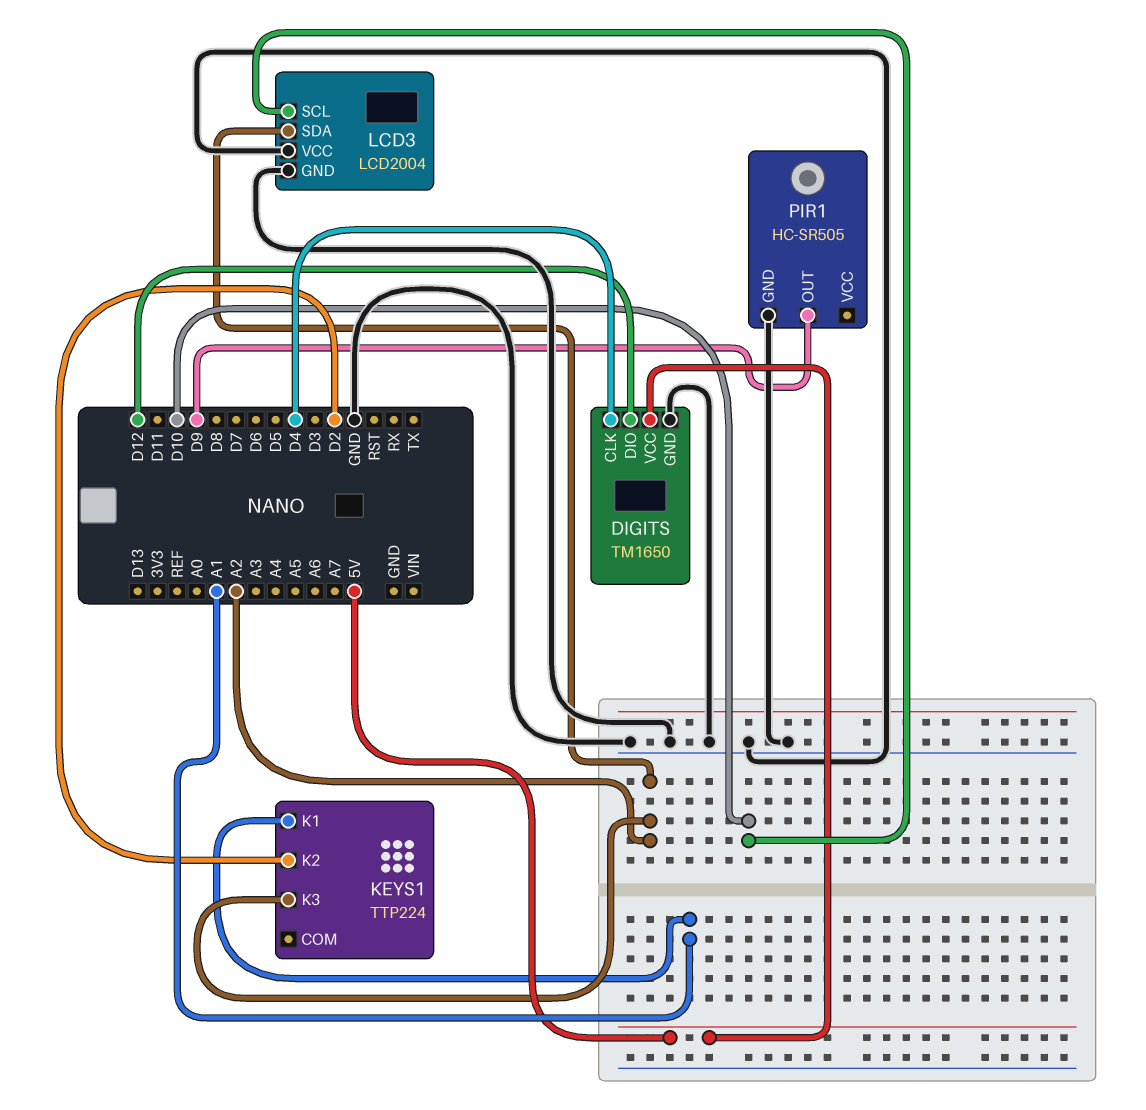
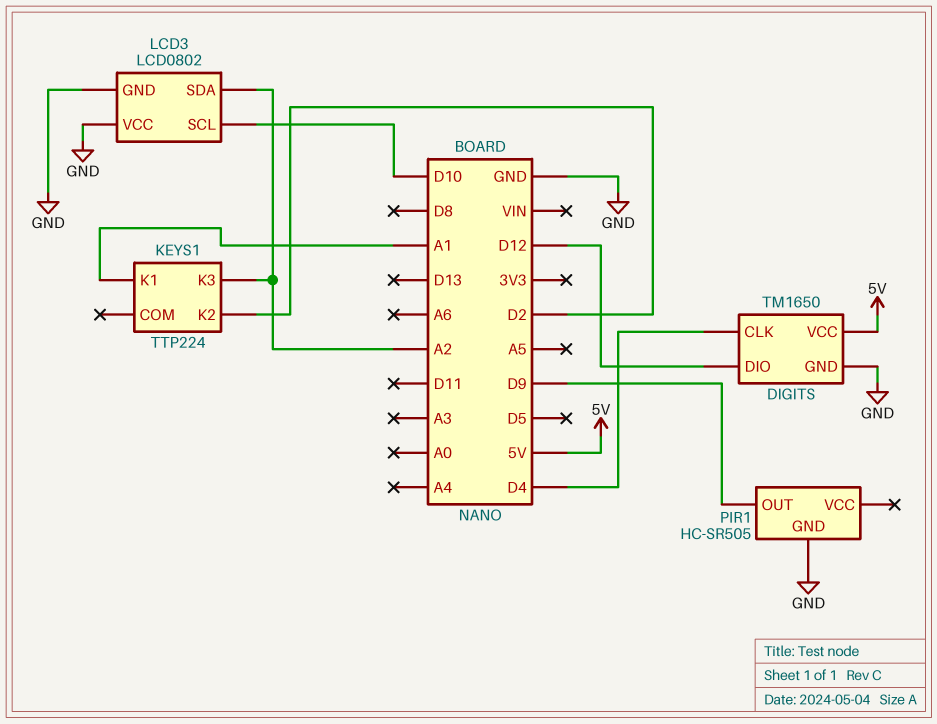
LCD3: LCD2004 -> LCD0802

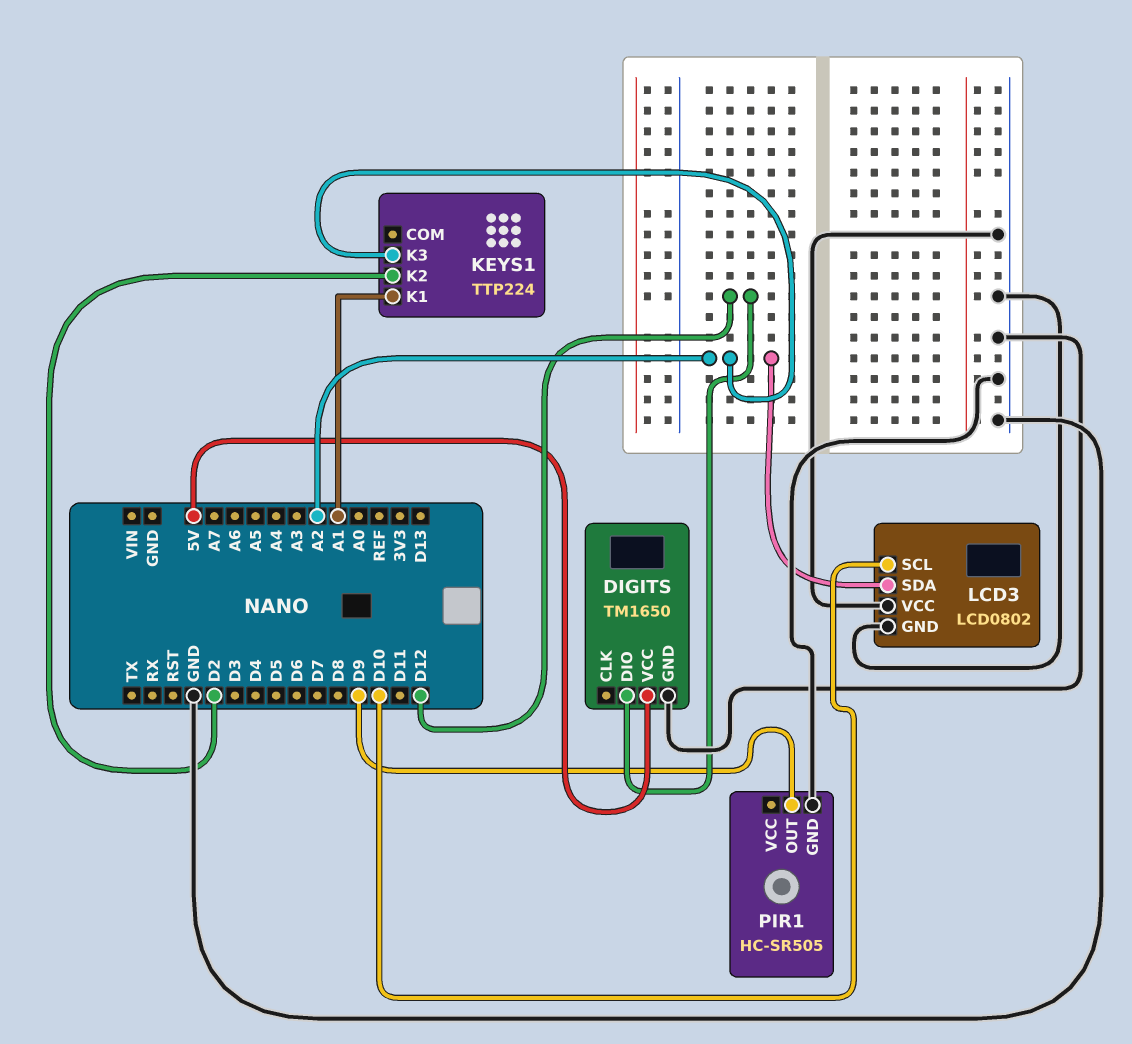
DIGITS pin CLK: D4 -> none

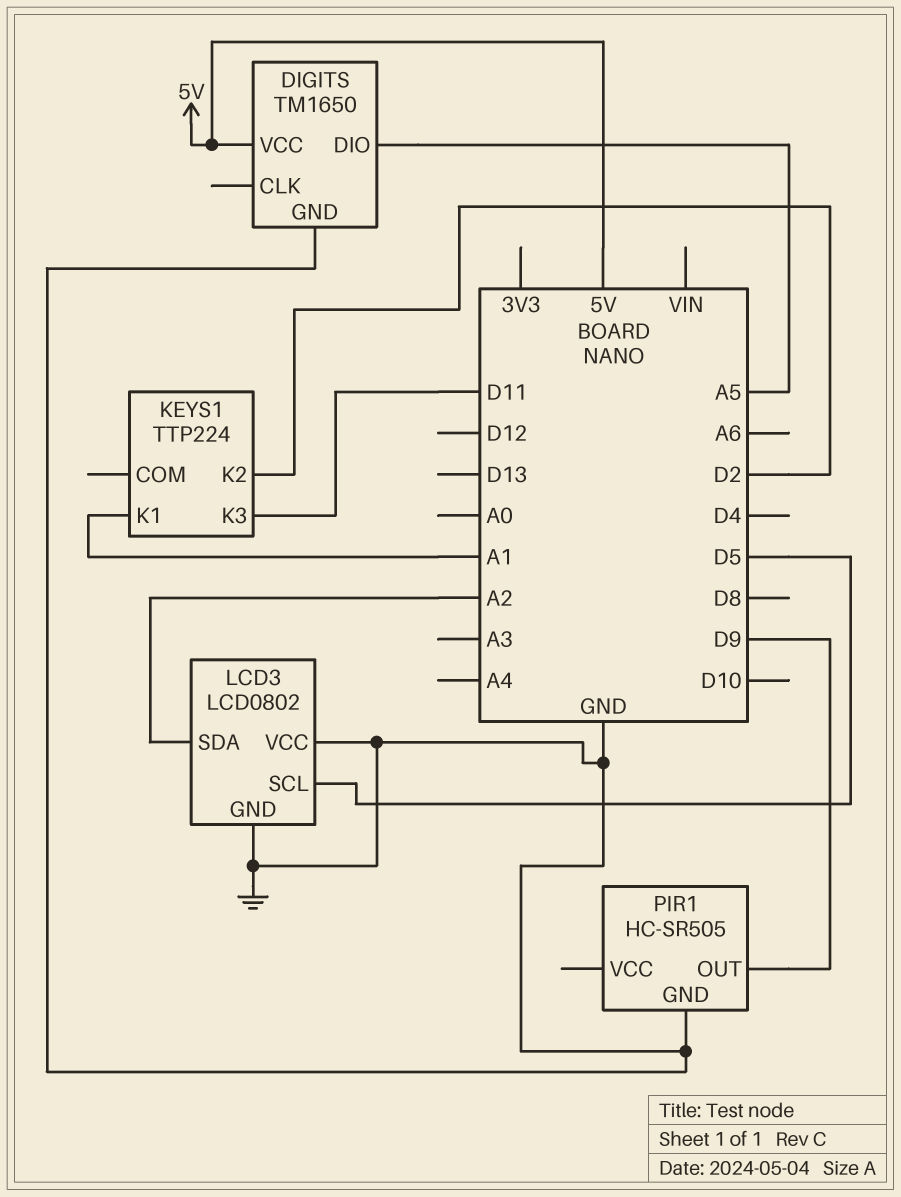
DIGITS pin DIO: D12 -> A5
KEYS1 pin K3: A2 -> D11
LCD3 pin SCL: D10 -> D5

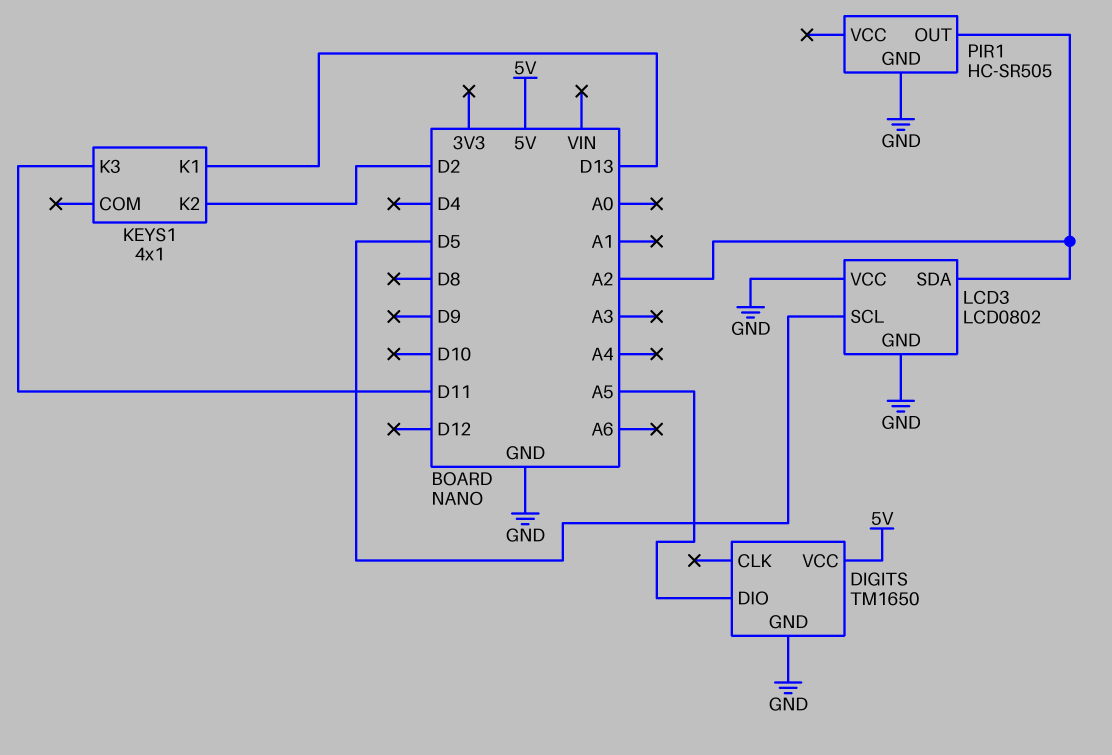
KEYS1: TTP224 -> 4x1
KEYS1 pin K1: A1 -> D13
PIR1 pin OUT: D9 -> A2

